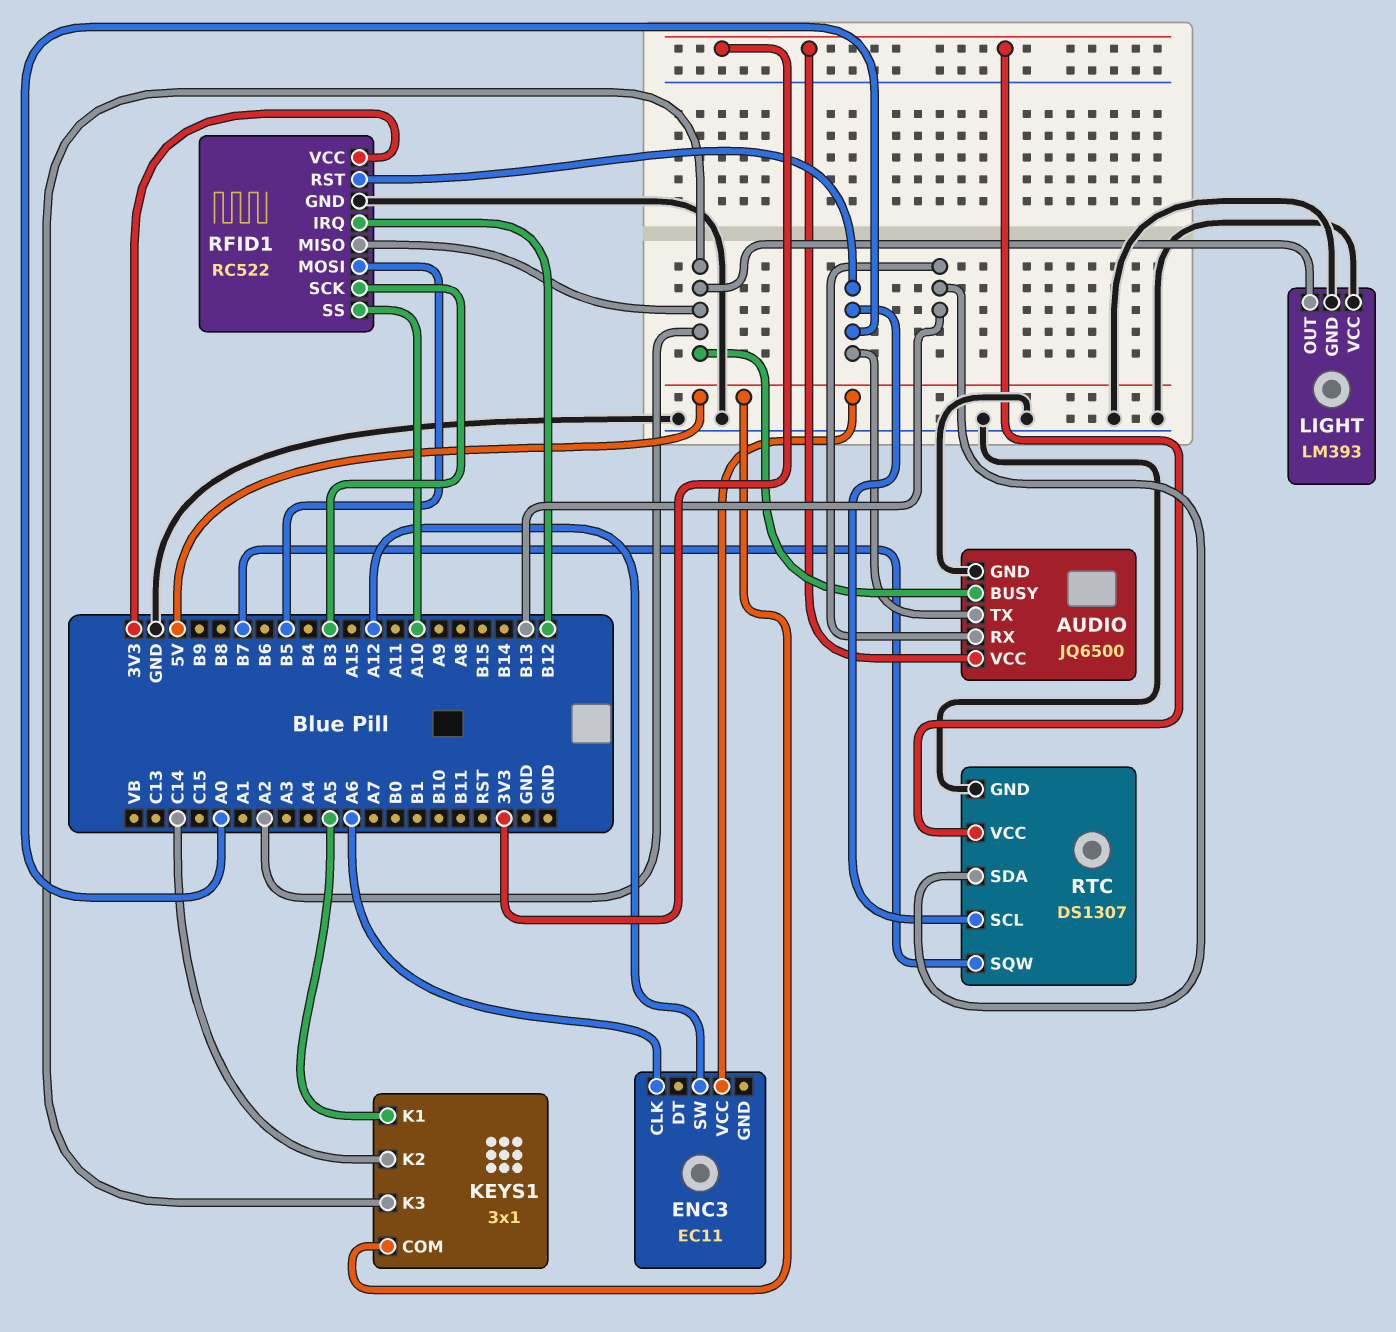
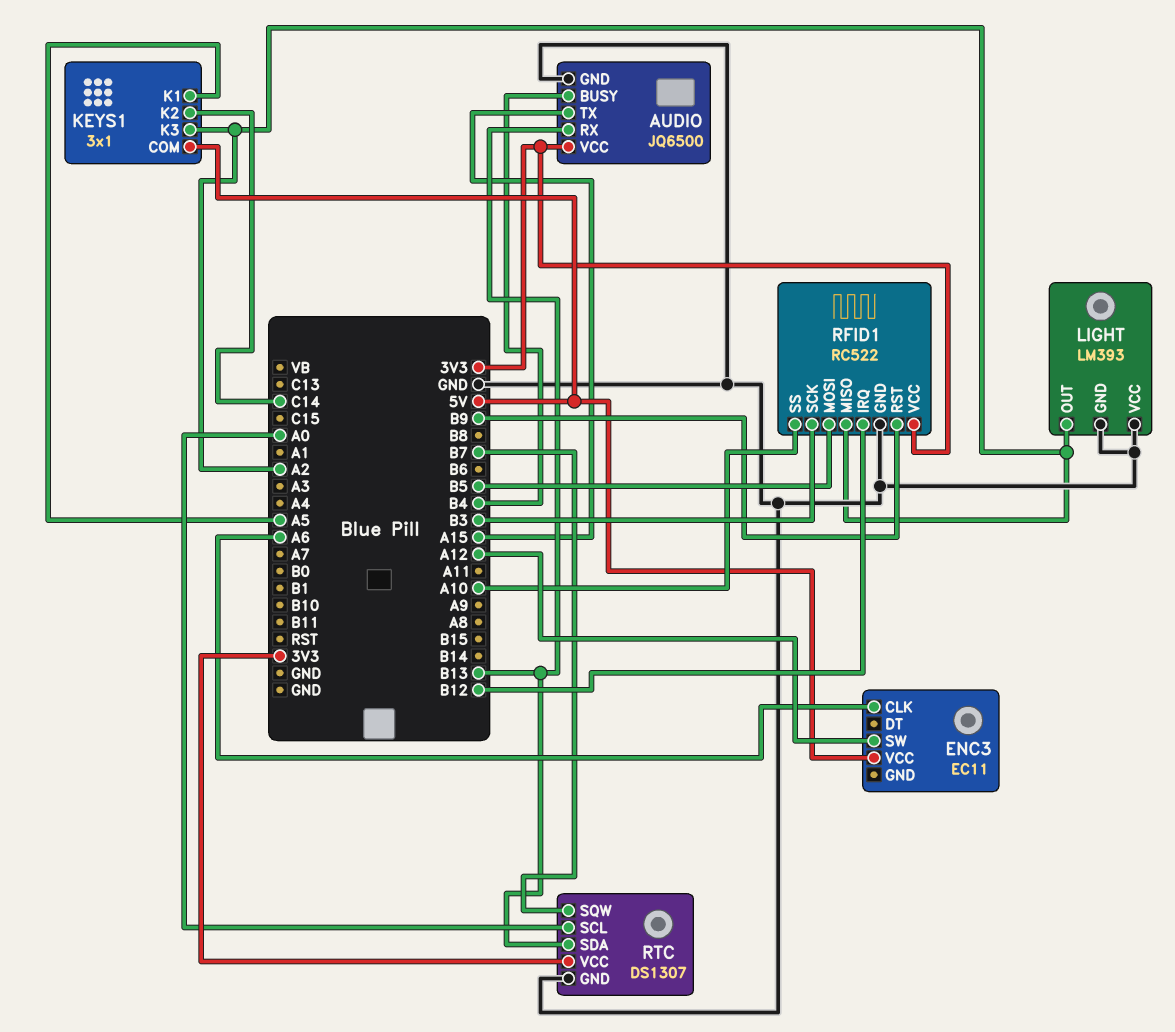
AUDIO pin BUSY: A2 -> B4
AUDIO pin TX: A0 -> A15
RFID1 pin RST: A0 -> B9

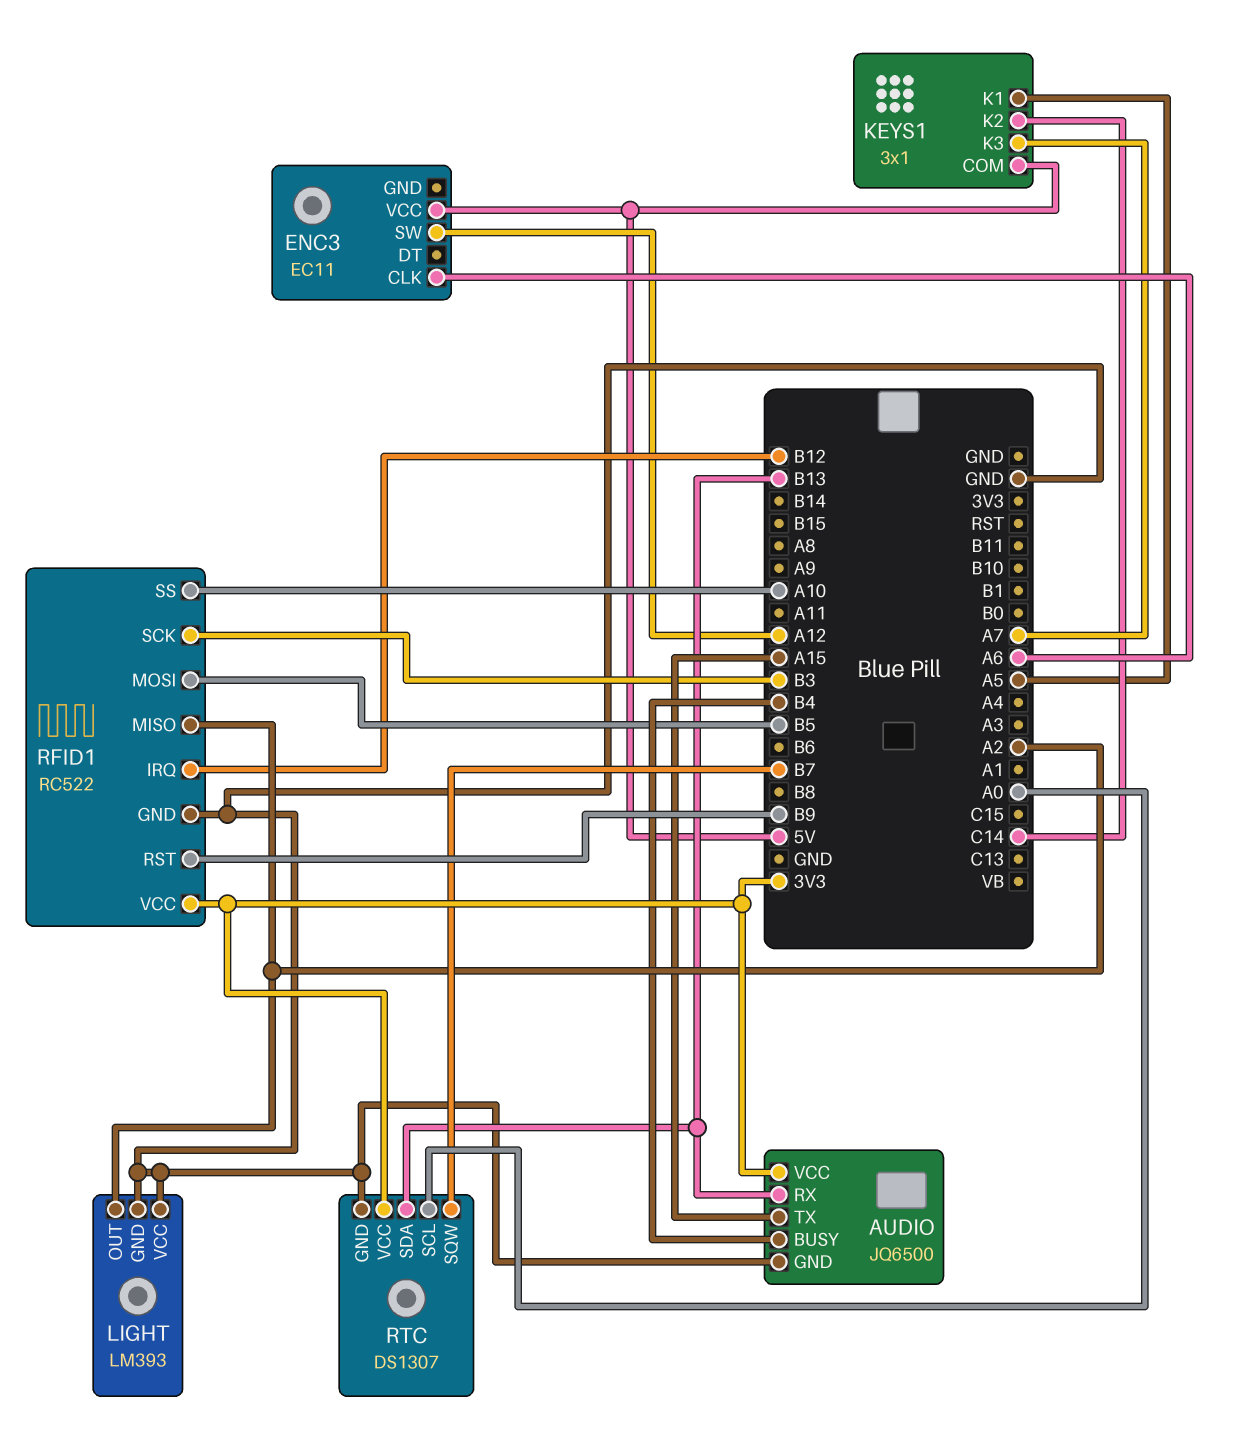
KEYS1 pin K3: A2 -> A7

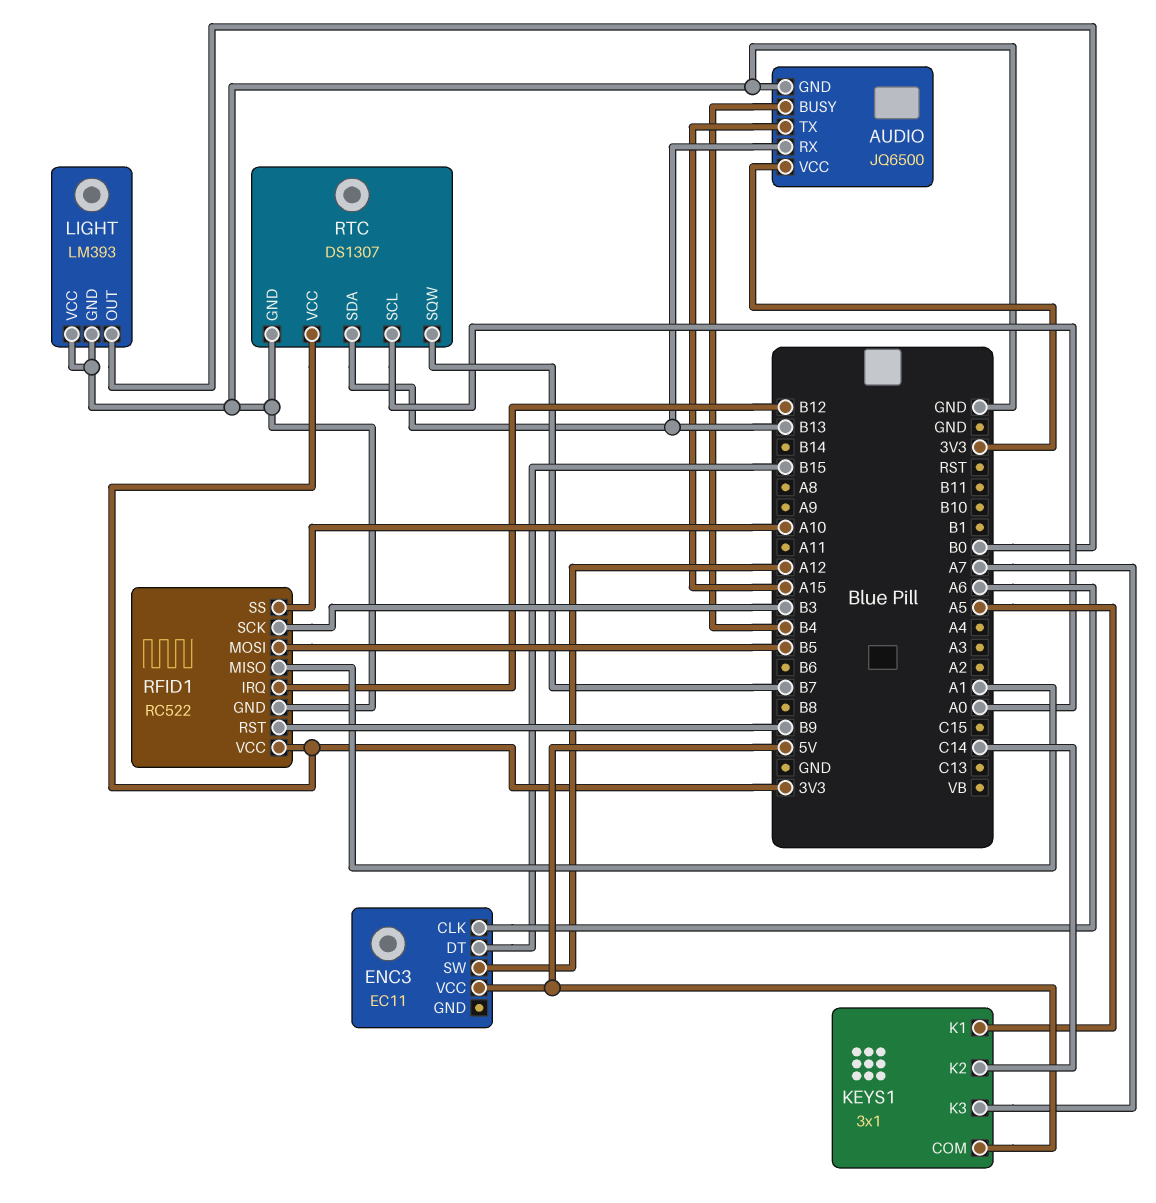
ENC3 pin DT: none -> B15
LIGHT pin OUT: A2 -> B0
RFID1 pin MISO: A2 -> A1

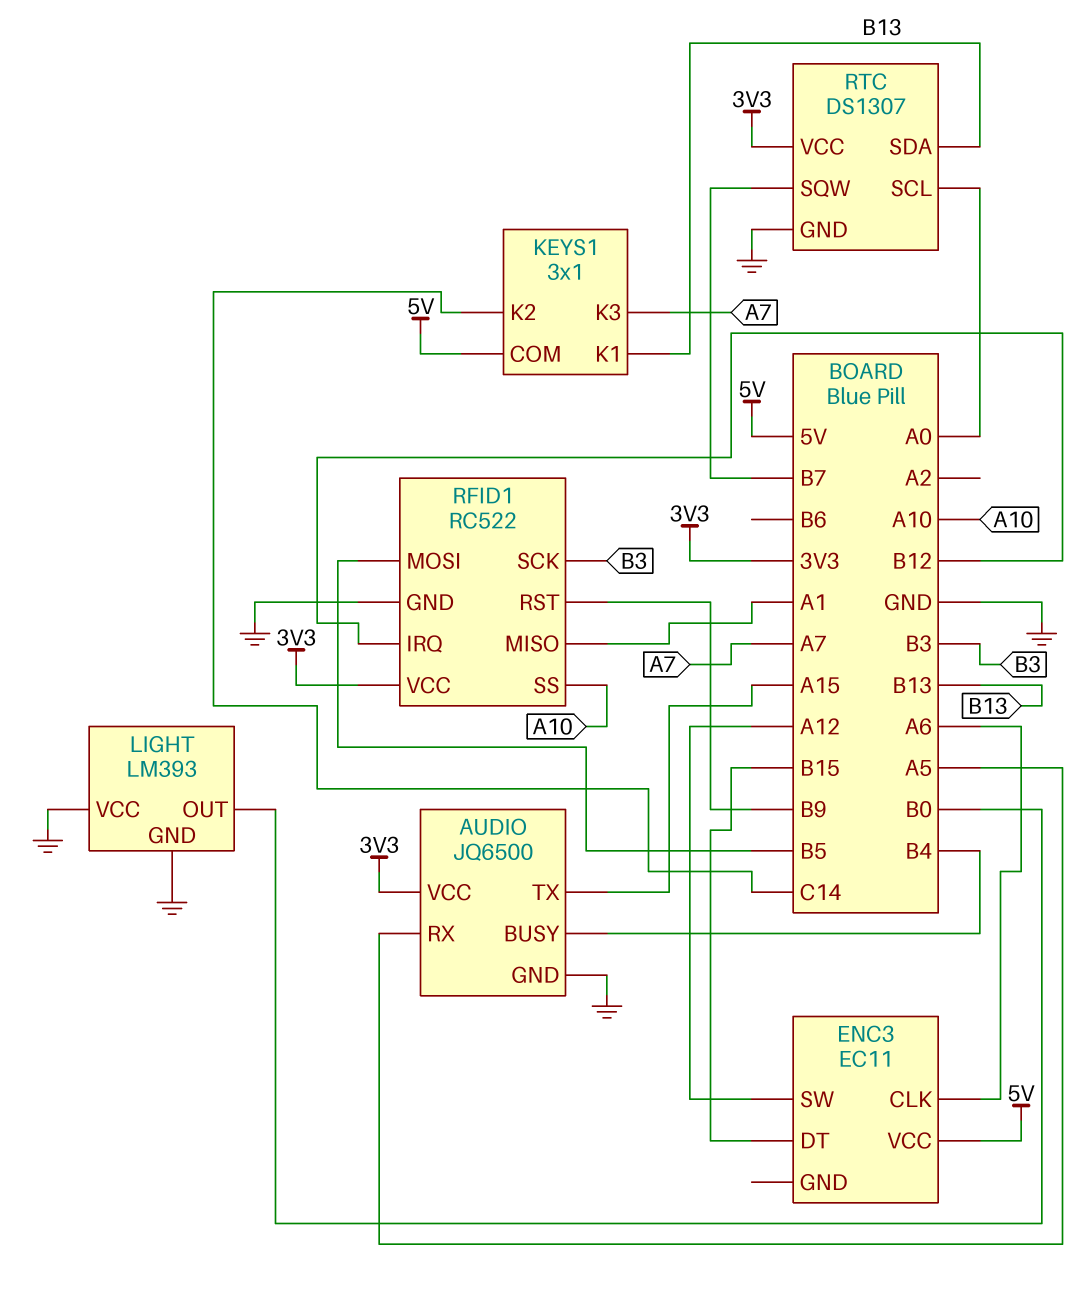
AUDIO pin RX: B13 -> A5
KEYS1 pin K1: A5 -> B13

